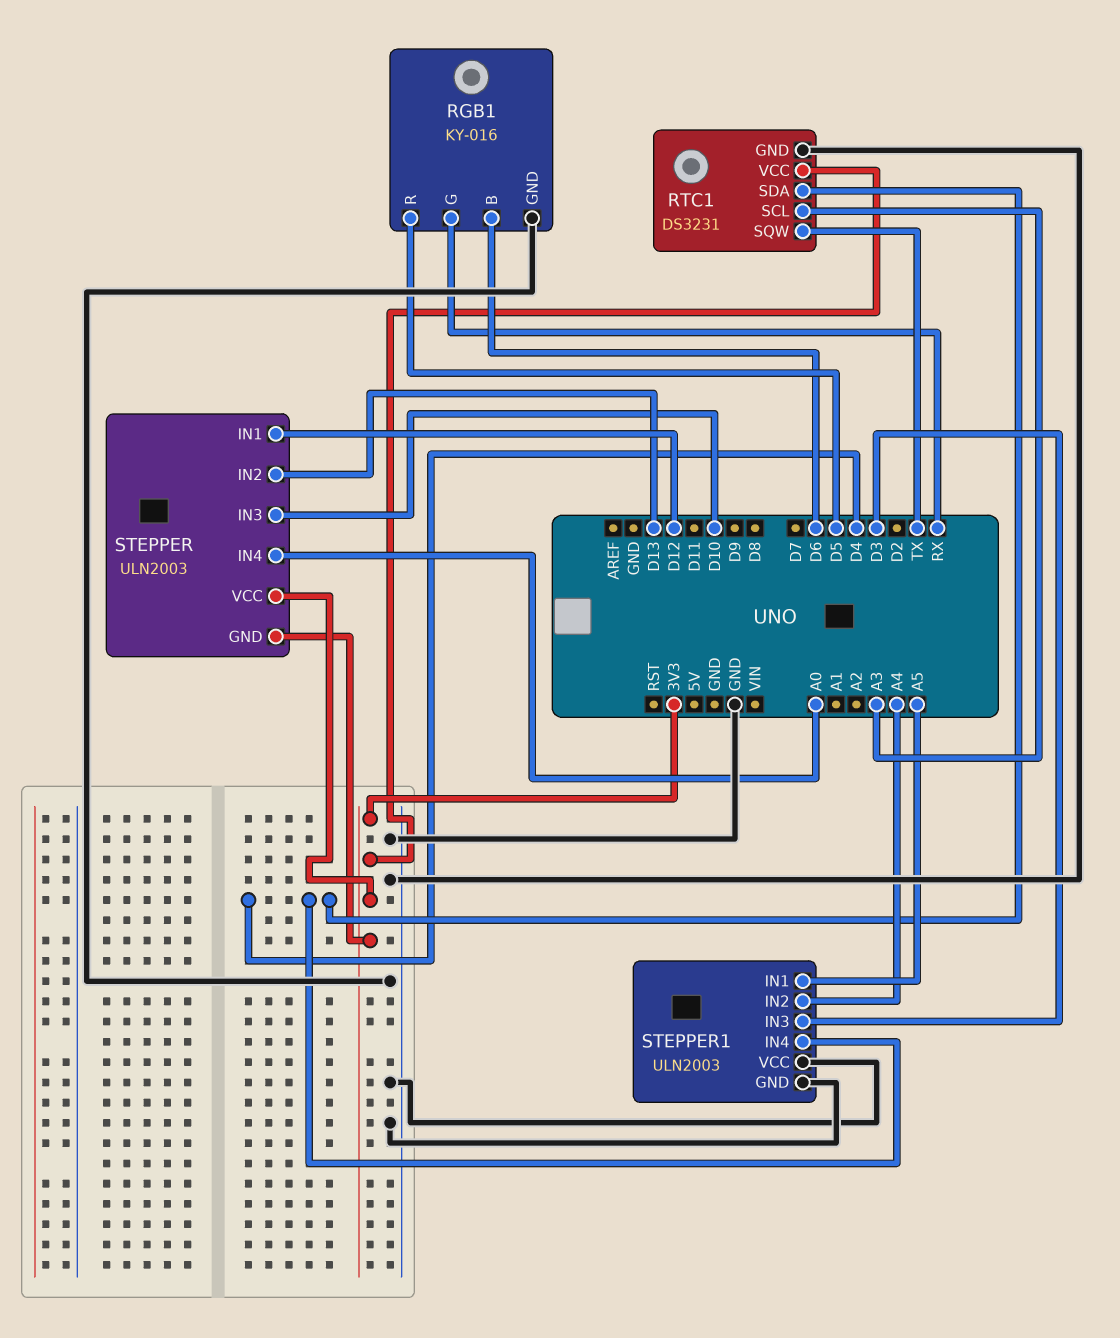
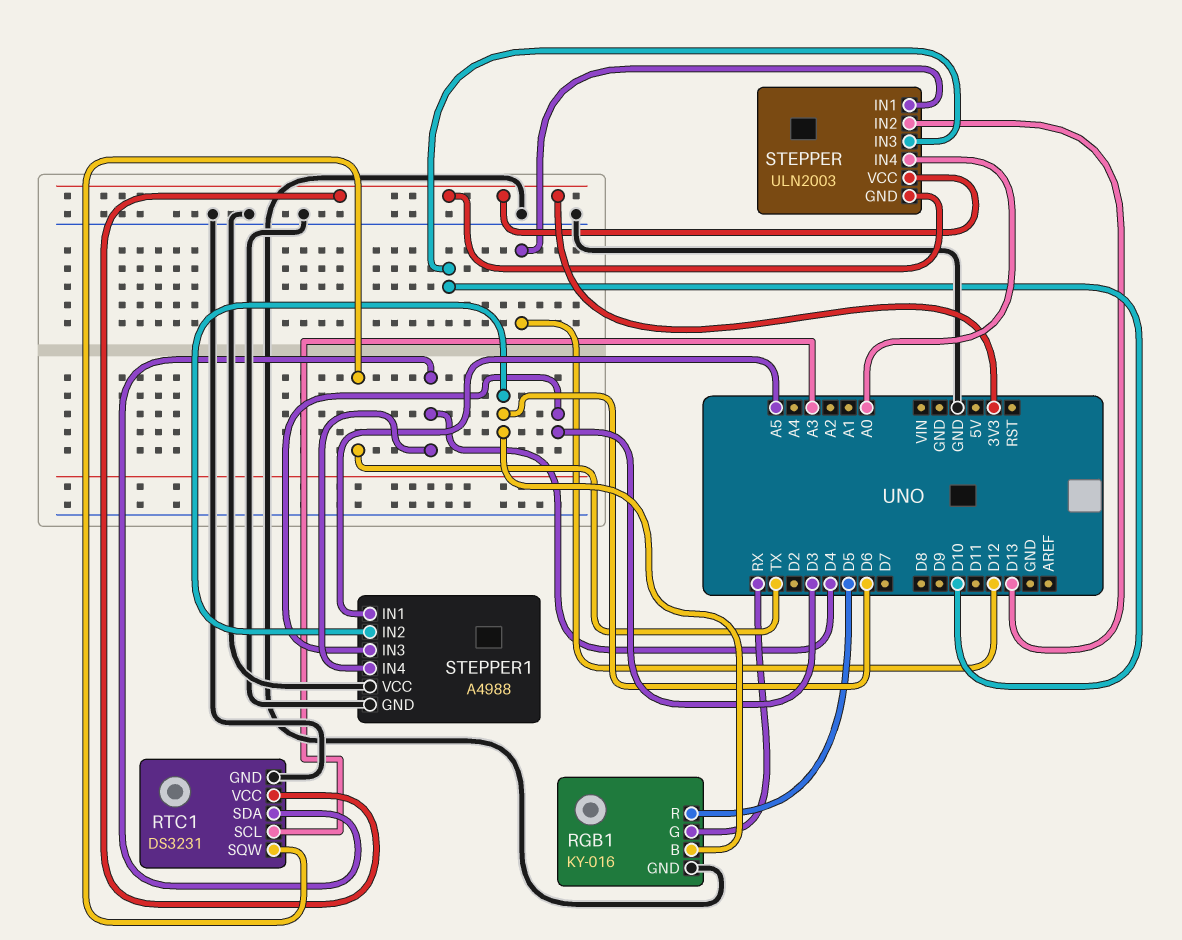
STEPPER1: ULN2003 -> A4988
STEPPER1 pin IN2: A4 -> D6

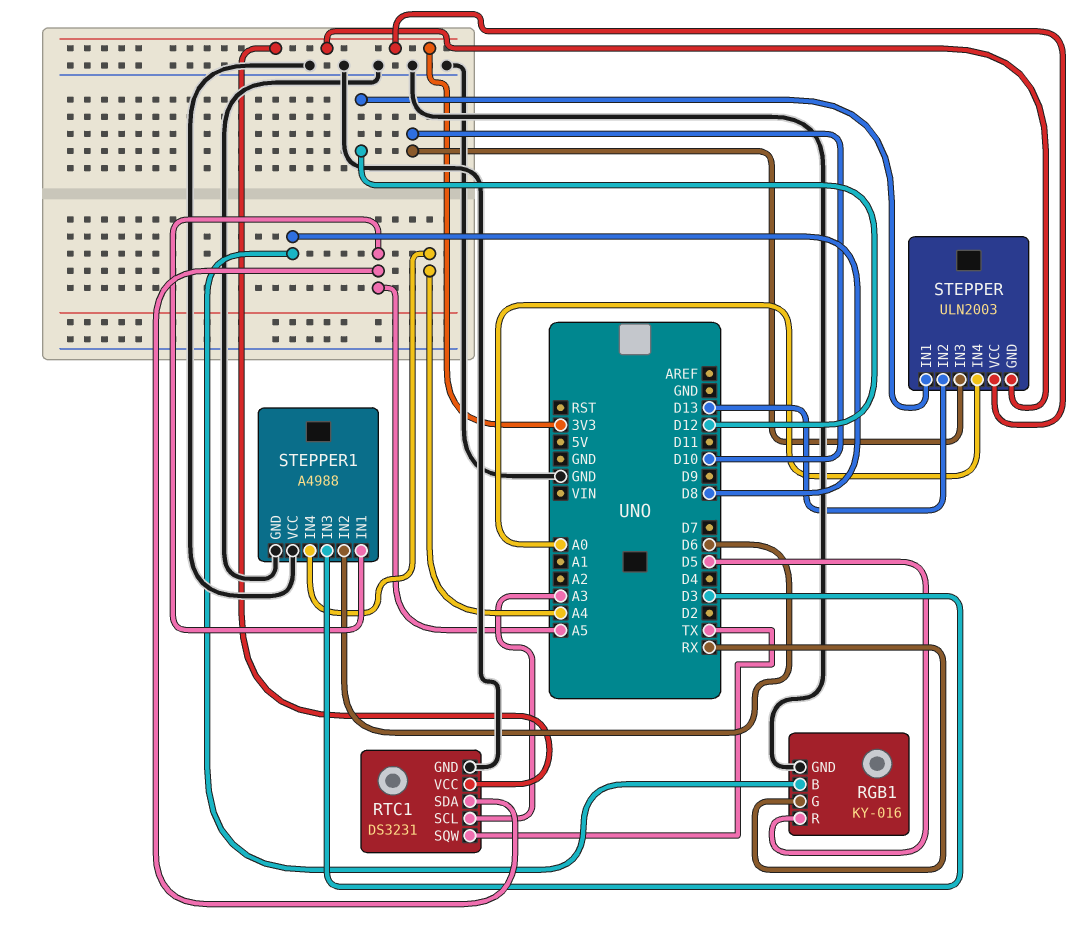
RGB1 pin B: D6 -> D8
RTC1 pin SDA: D4 -> A5
STEPPER1 pin IN4: D4 -> A4

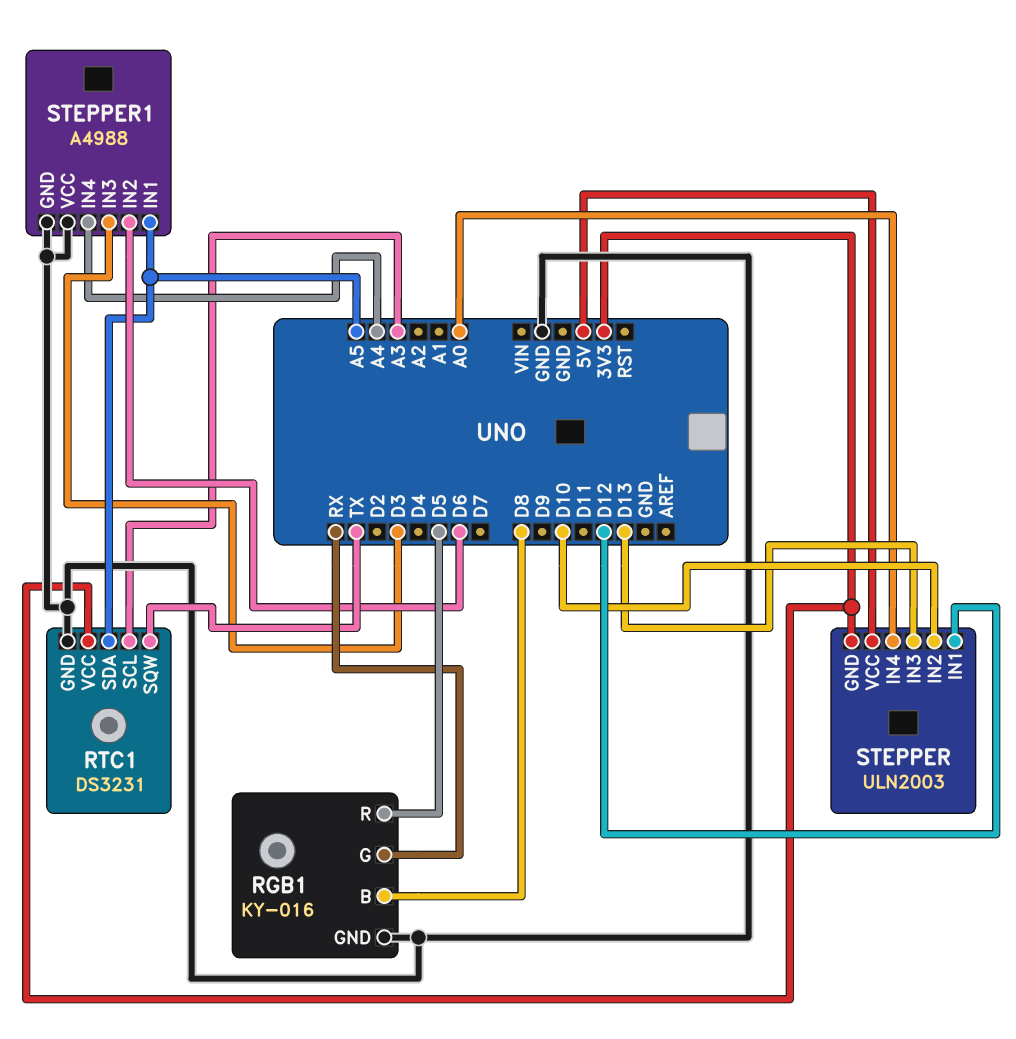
STEPPER pin IN2: D13 -> D10
STEPPER pin IN3: D10 -> D13
STEPPER pin VCC: 3V3 -> 5V

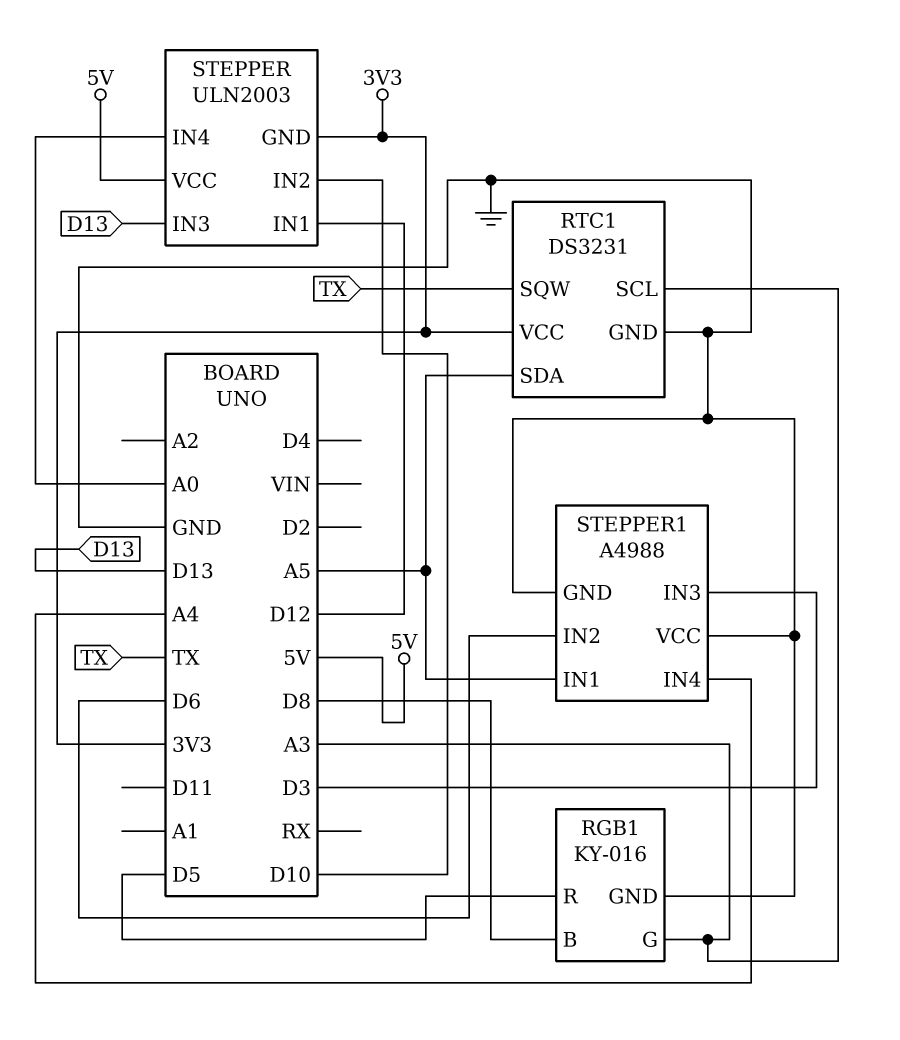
RGB1 pin G: RX -> A3

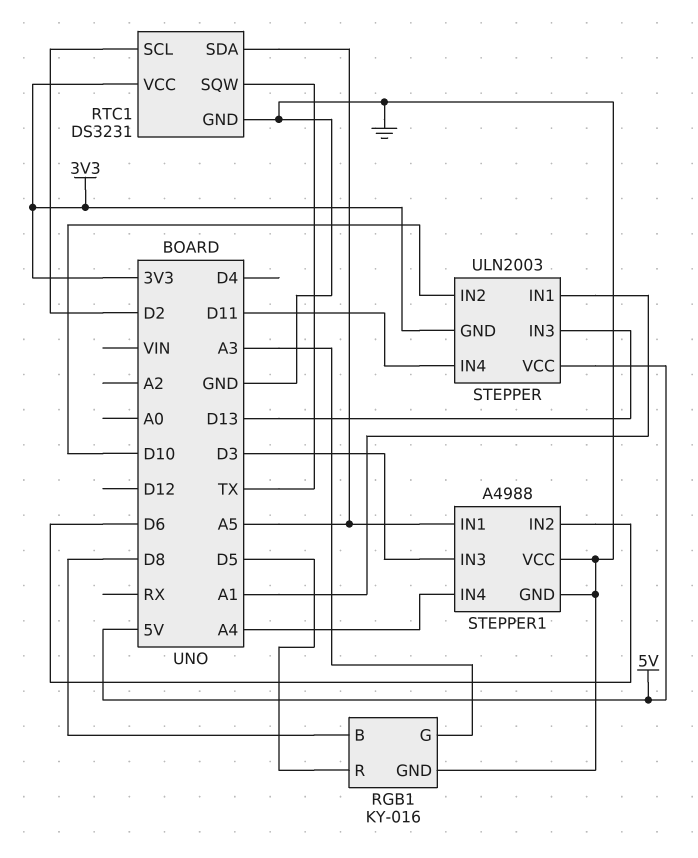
RTC1 pin SCL: A3 -> D2
STEPPER pin IN1: D12 -> A1
STEPPER pin IN4: A0 -> D11

